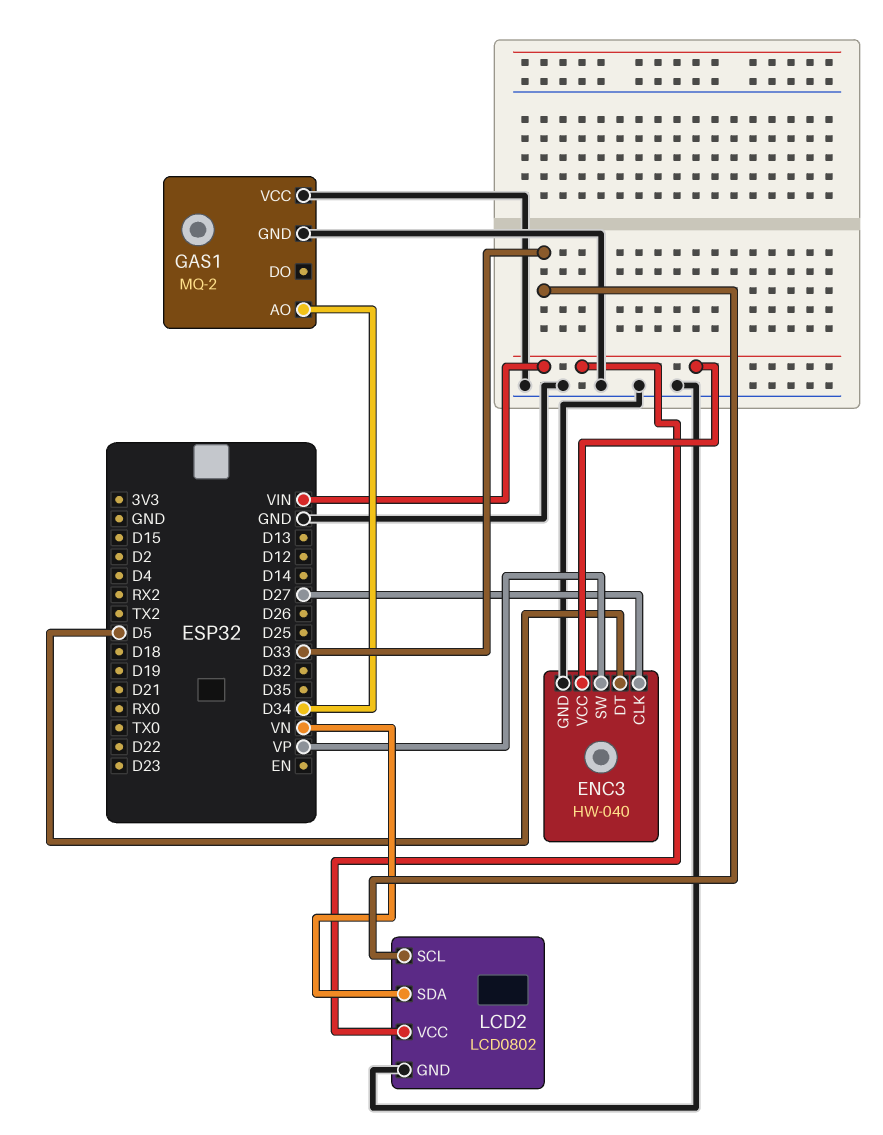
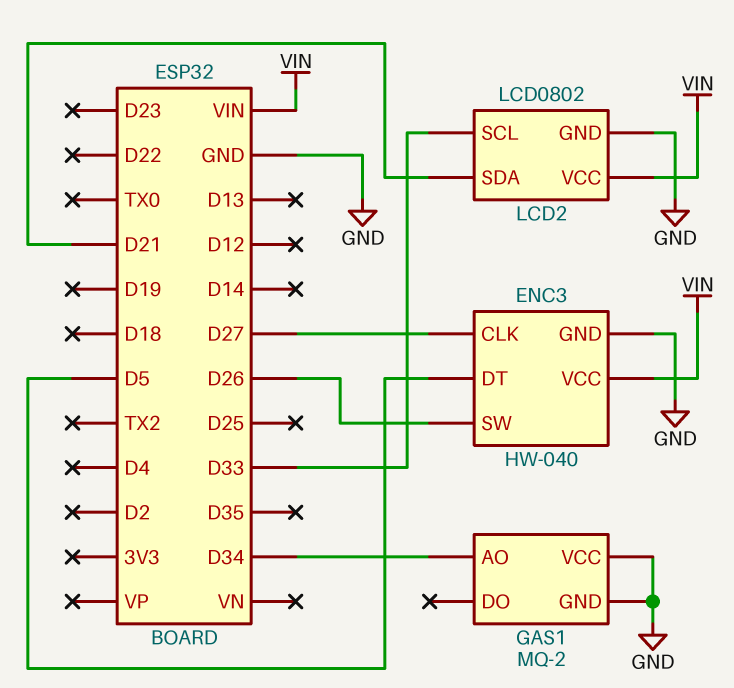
ENC3 pin SW: VP -> D26
LCD2 pin SDA: VN -> D21

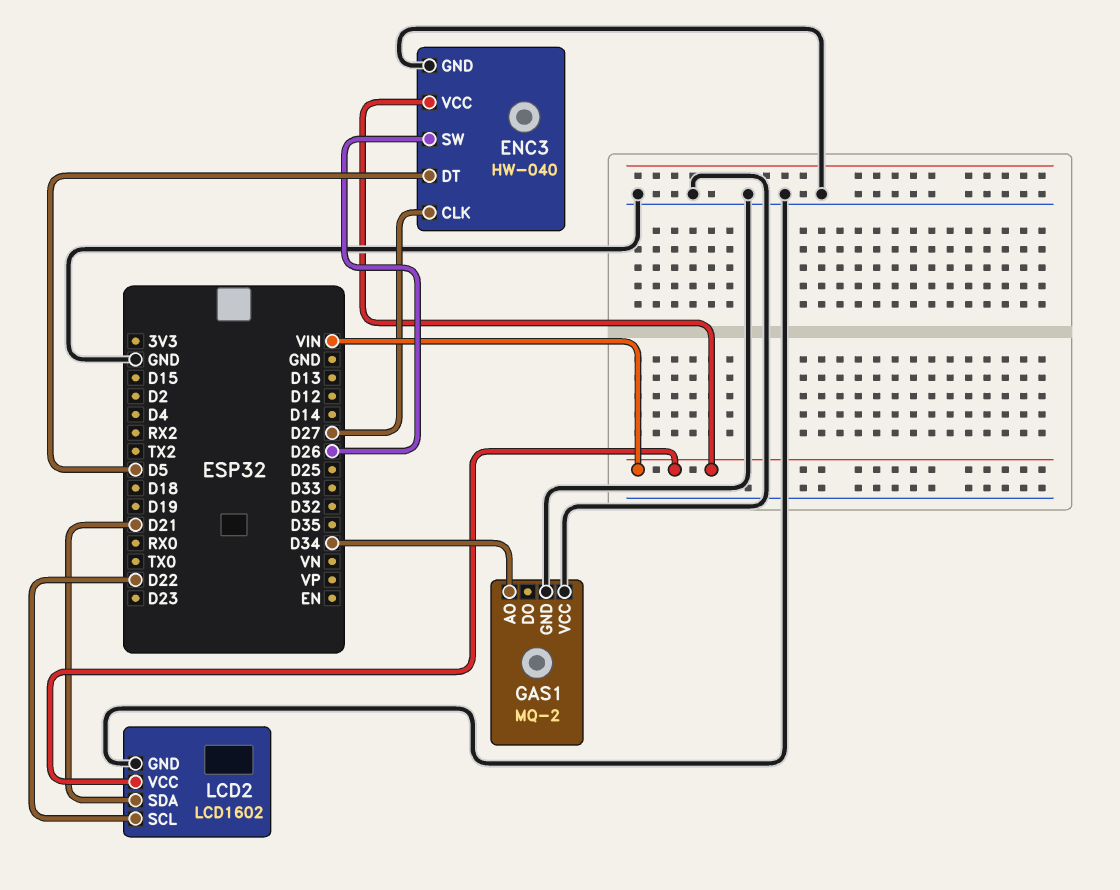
LCD2: LCD0802 -> LCD1602
LCD2 pin SCL: D33 -> D22

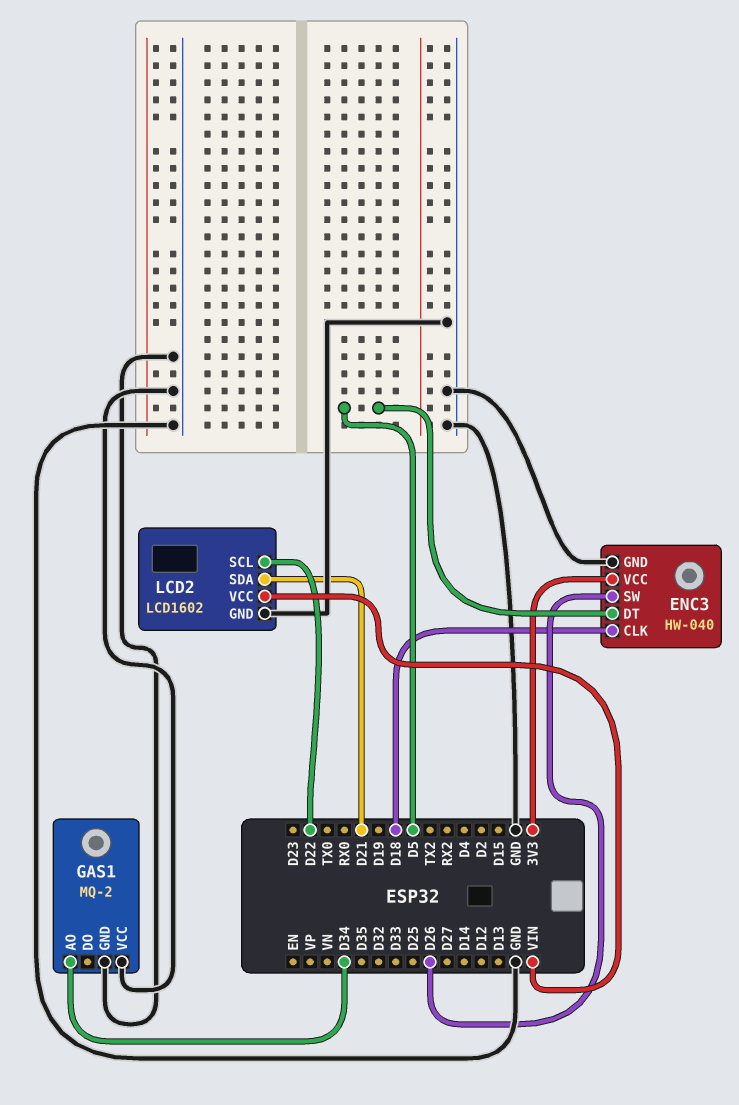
ENC3 pin CLK: D27 -> D18
ENC3 pin VCC: VIN -> 3V3

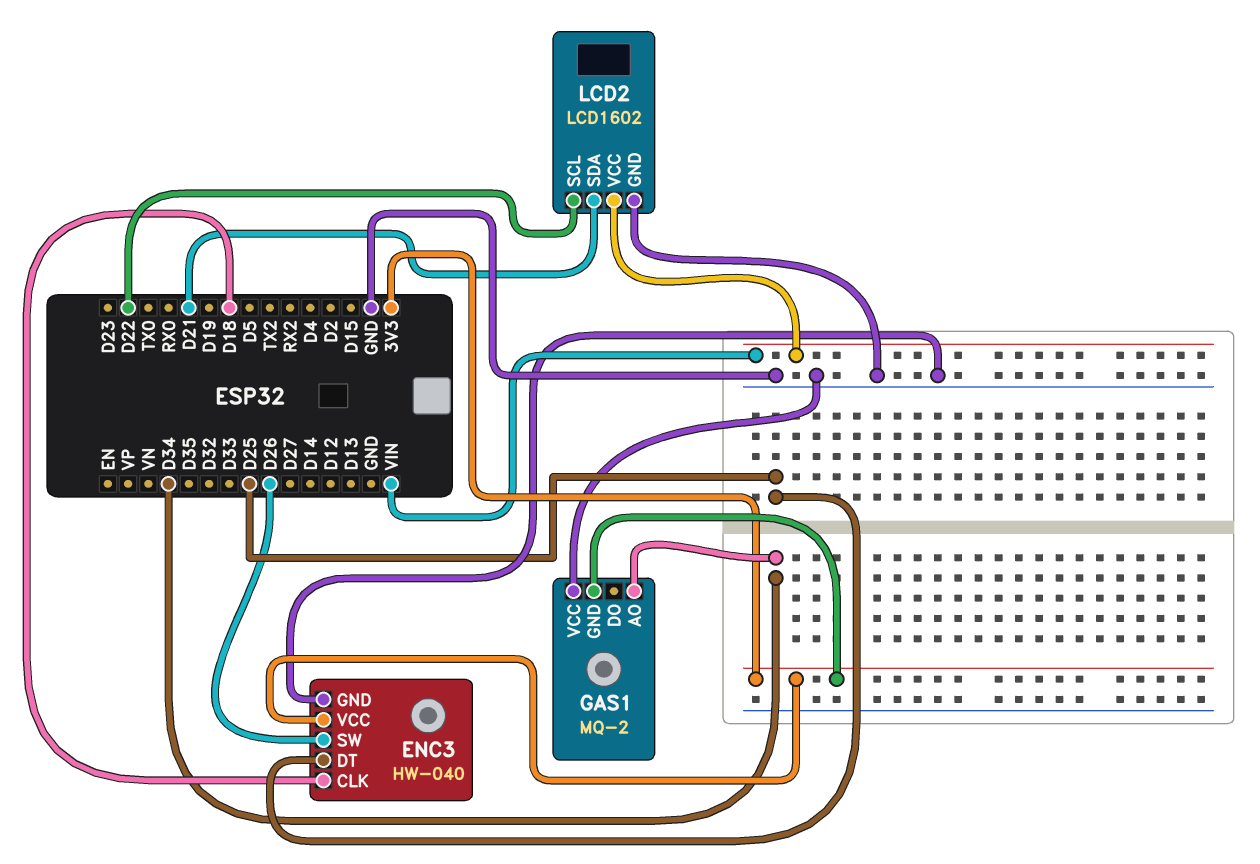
ENC3 pin DT: D5 -> D25
GAS1 pin GND: GND -> 3V3

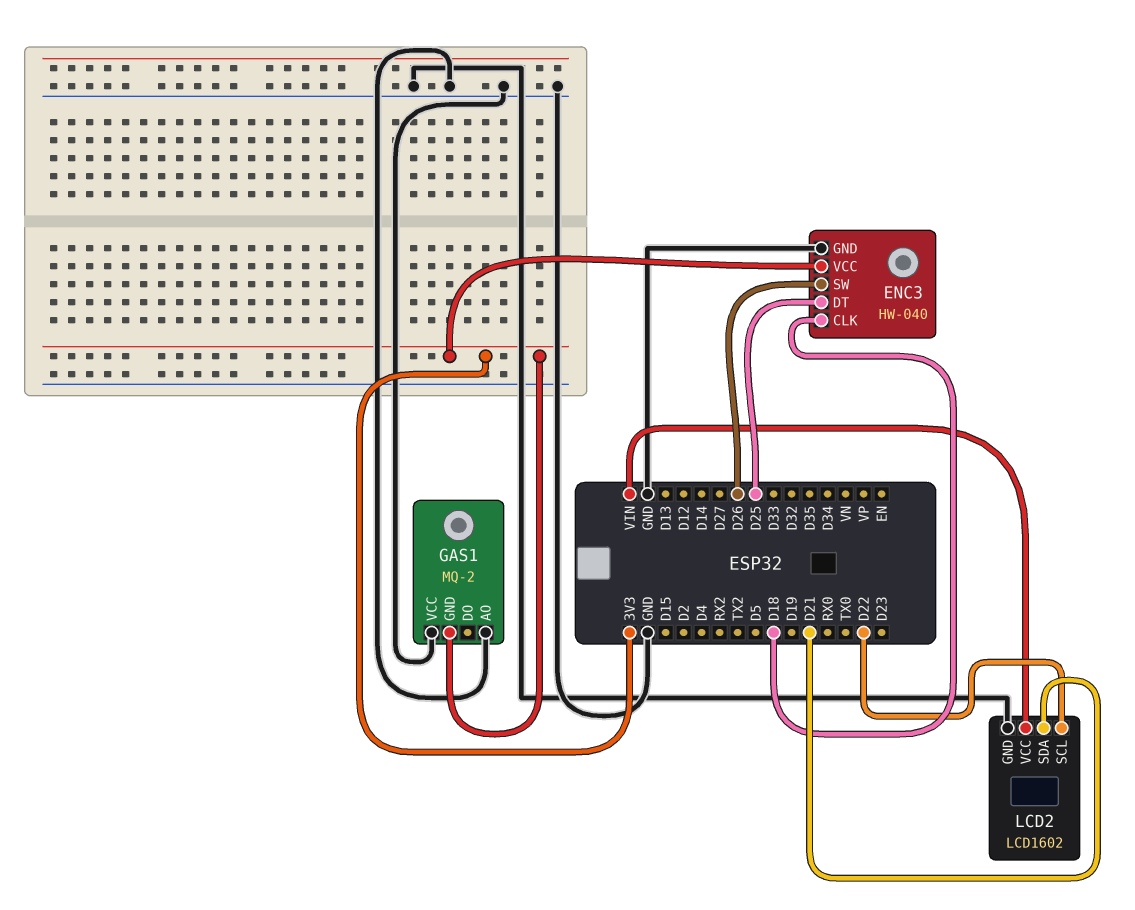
GAS1 pin AO: D34 -> GND

